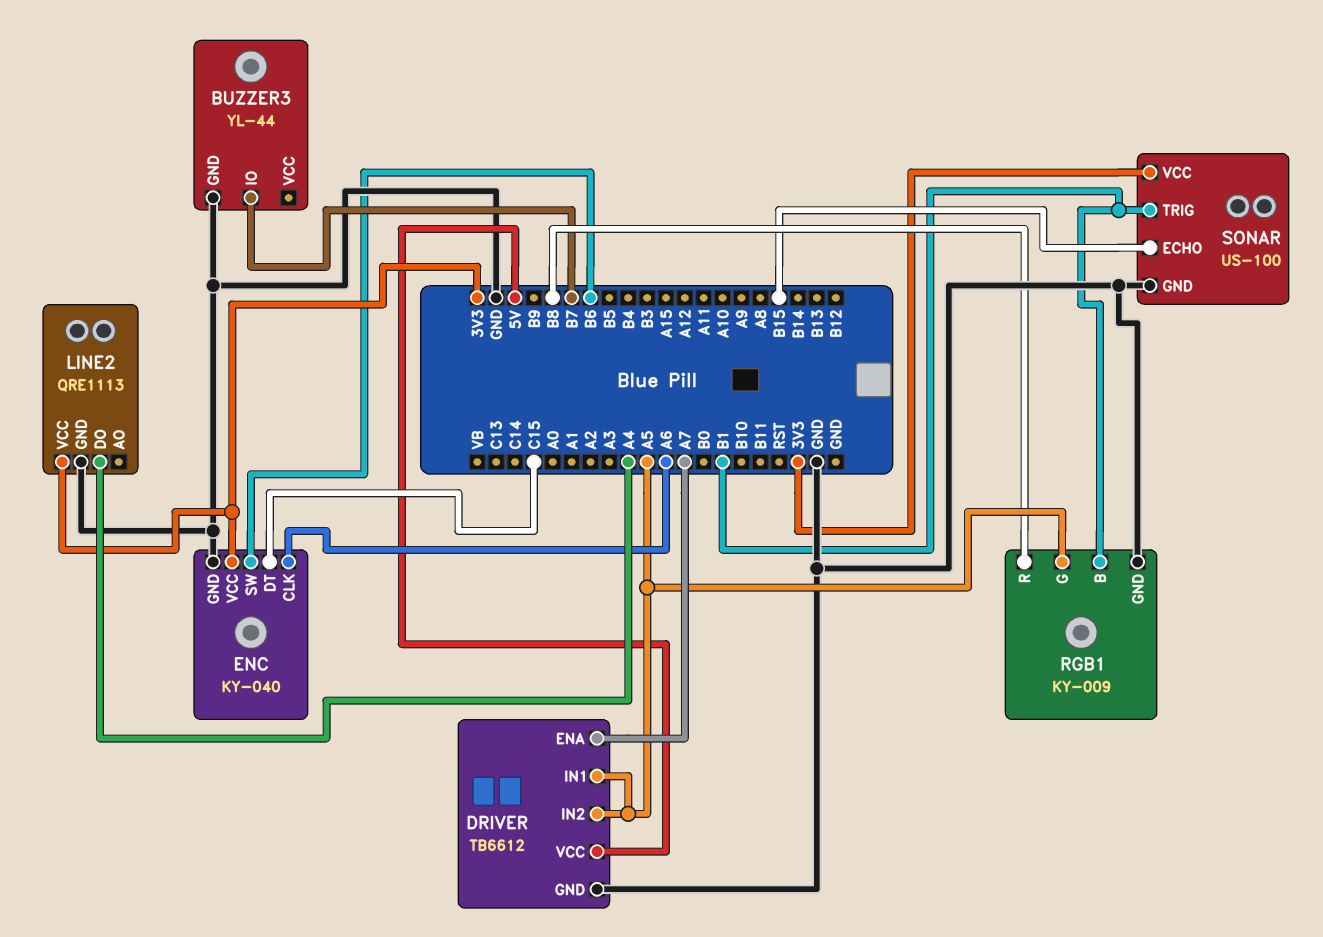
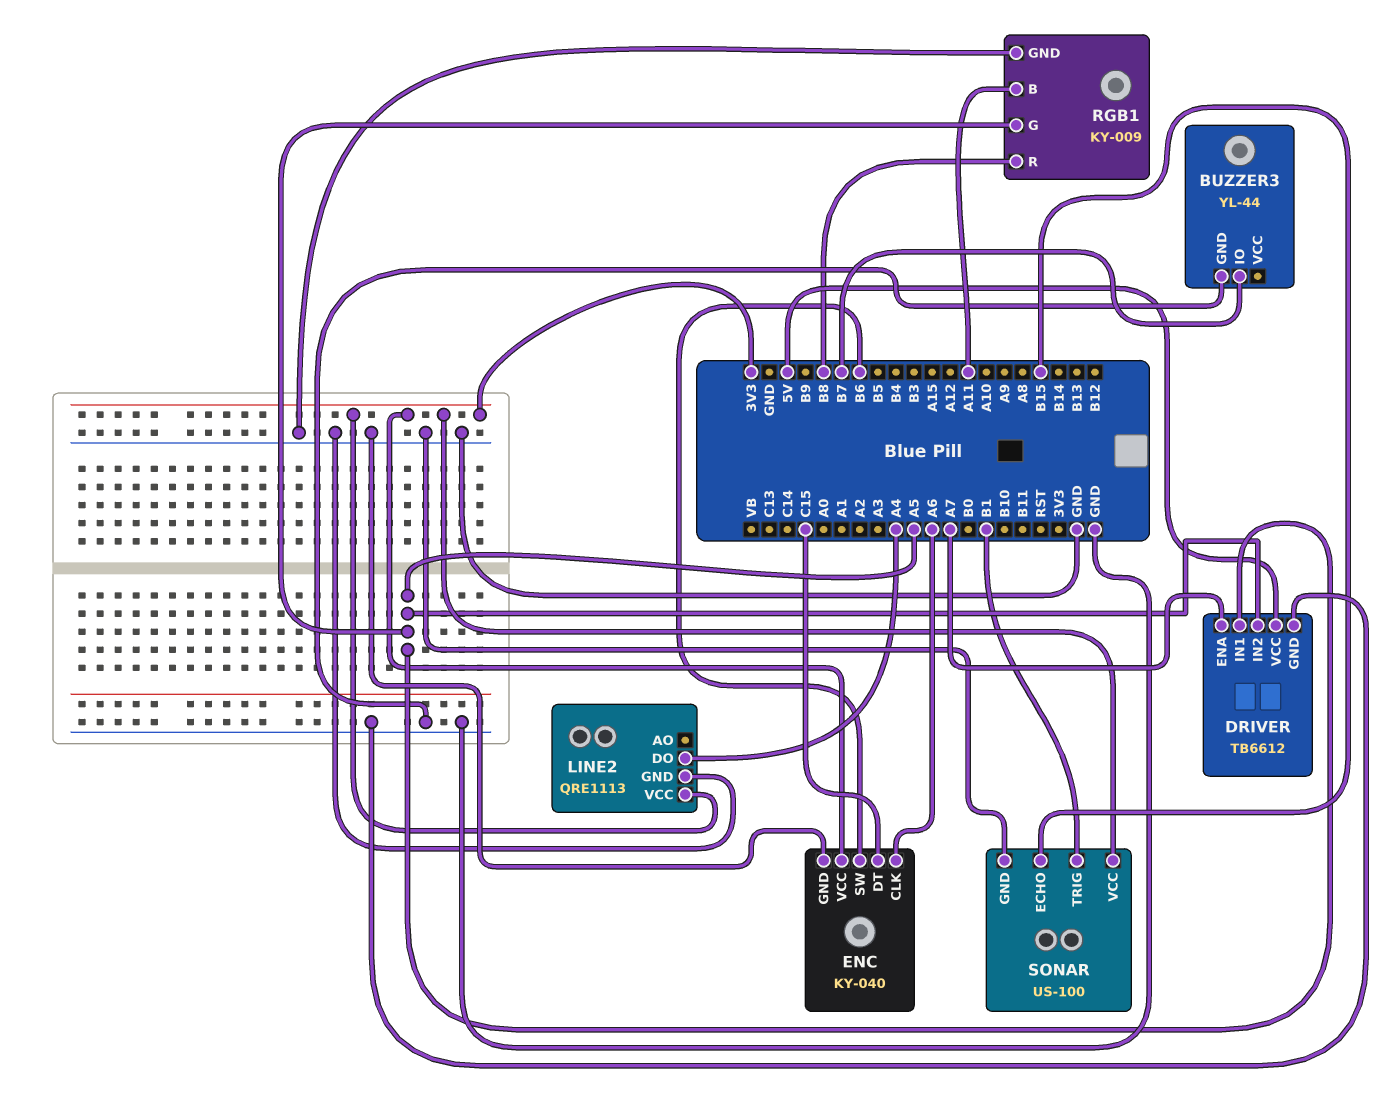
RGB1 pin B: B1 -> A11

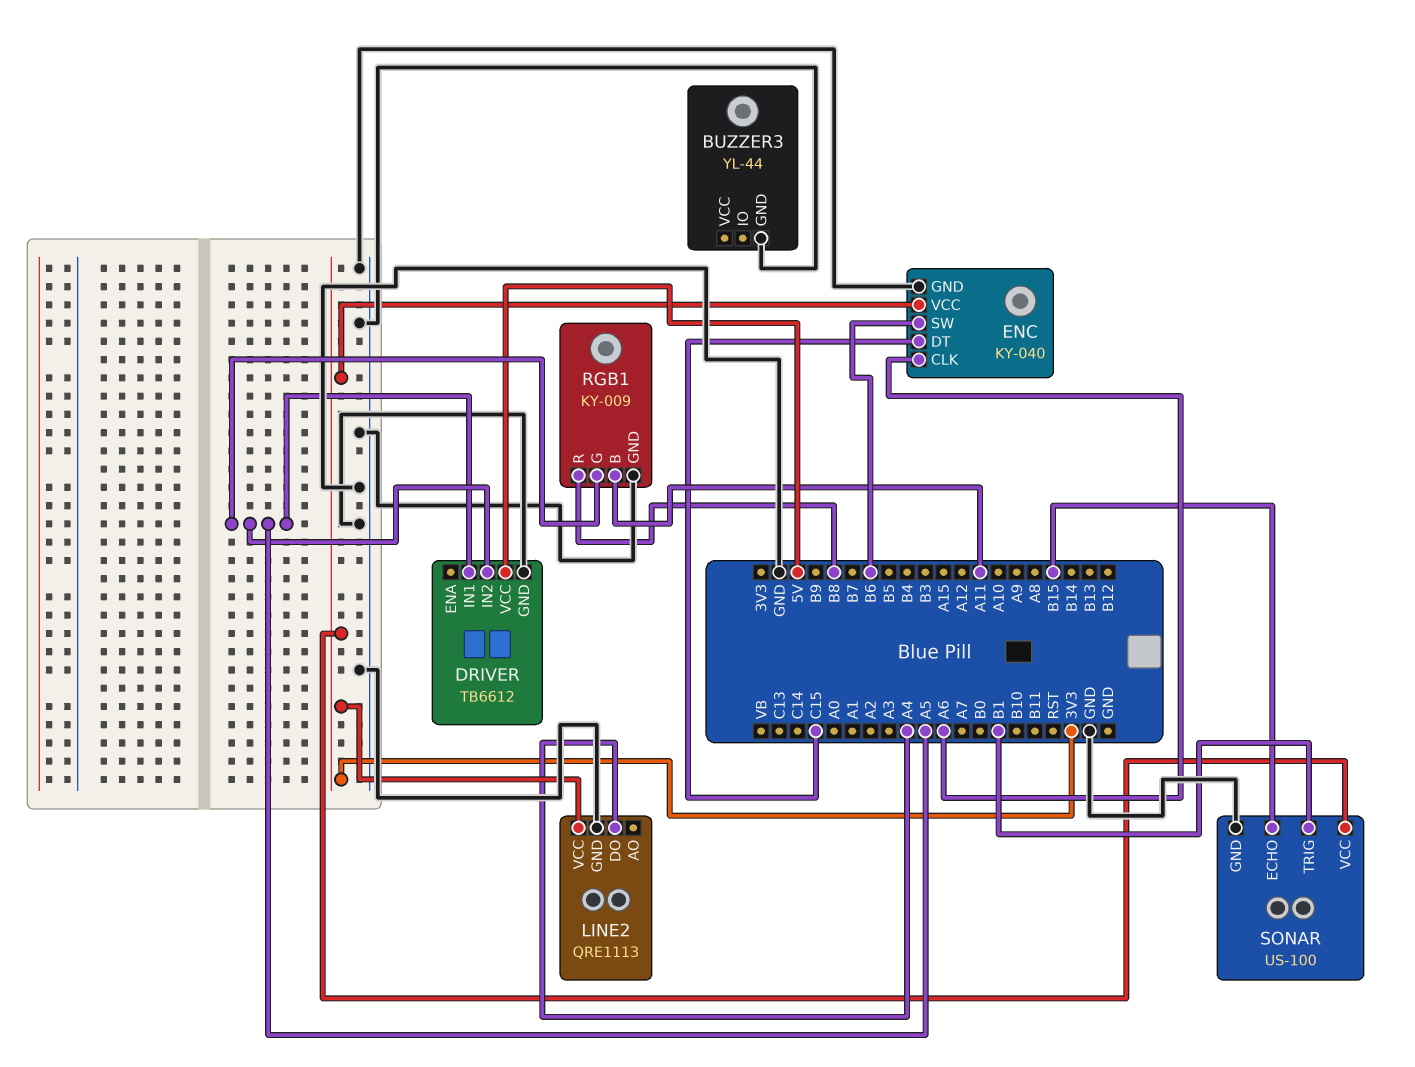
BUZZER3 pin IO: B7 -> none
DRIVER pin ENA: A7 -> none

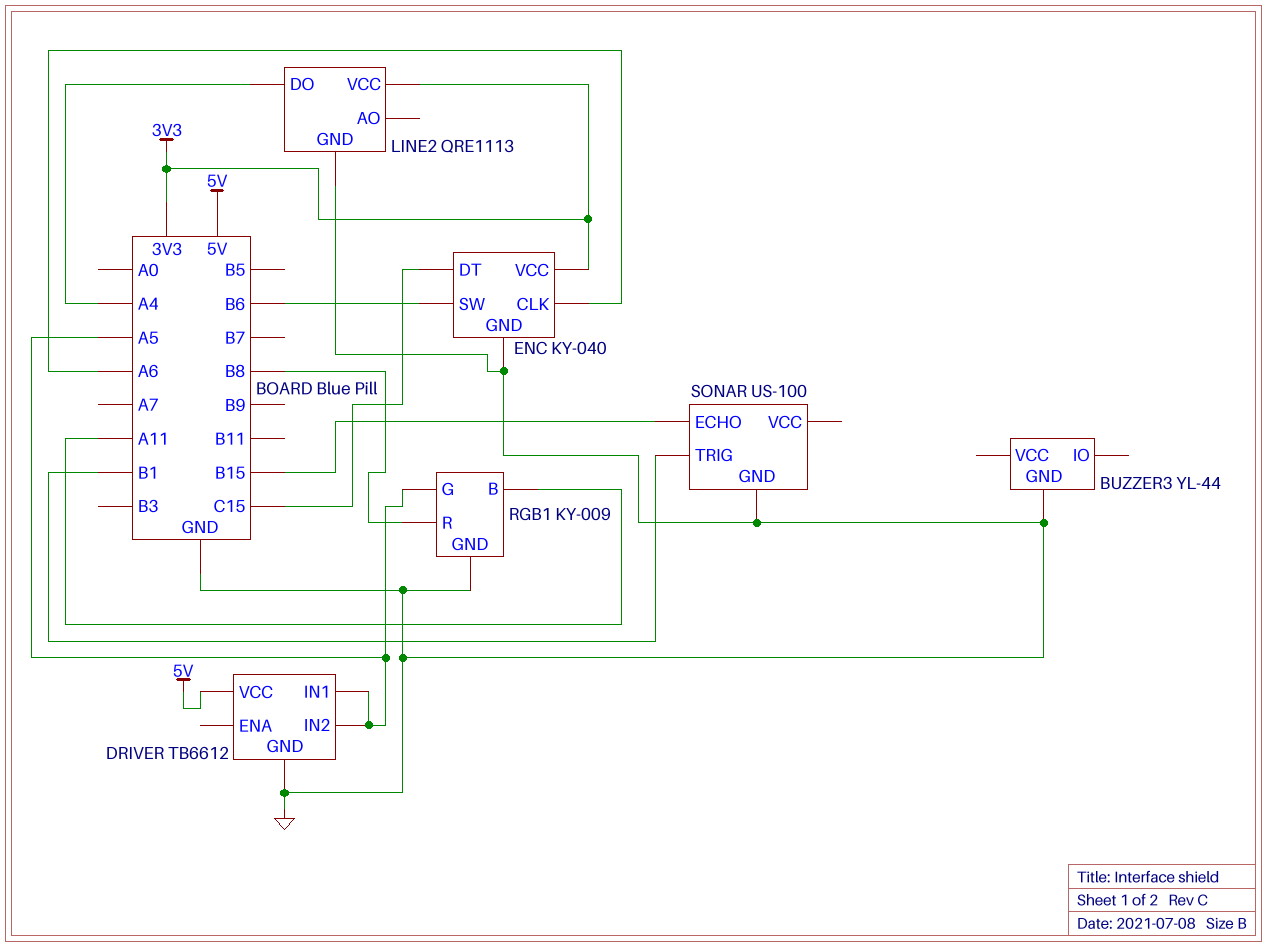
SONAR pin VCC: 3V3 -> none

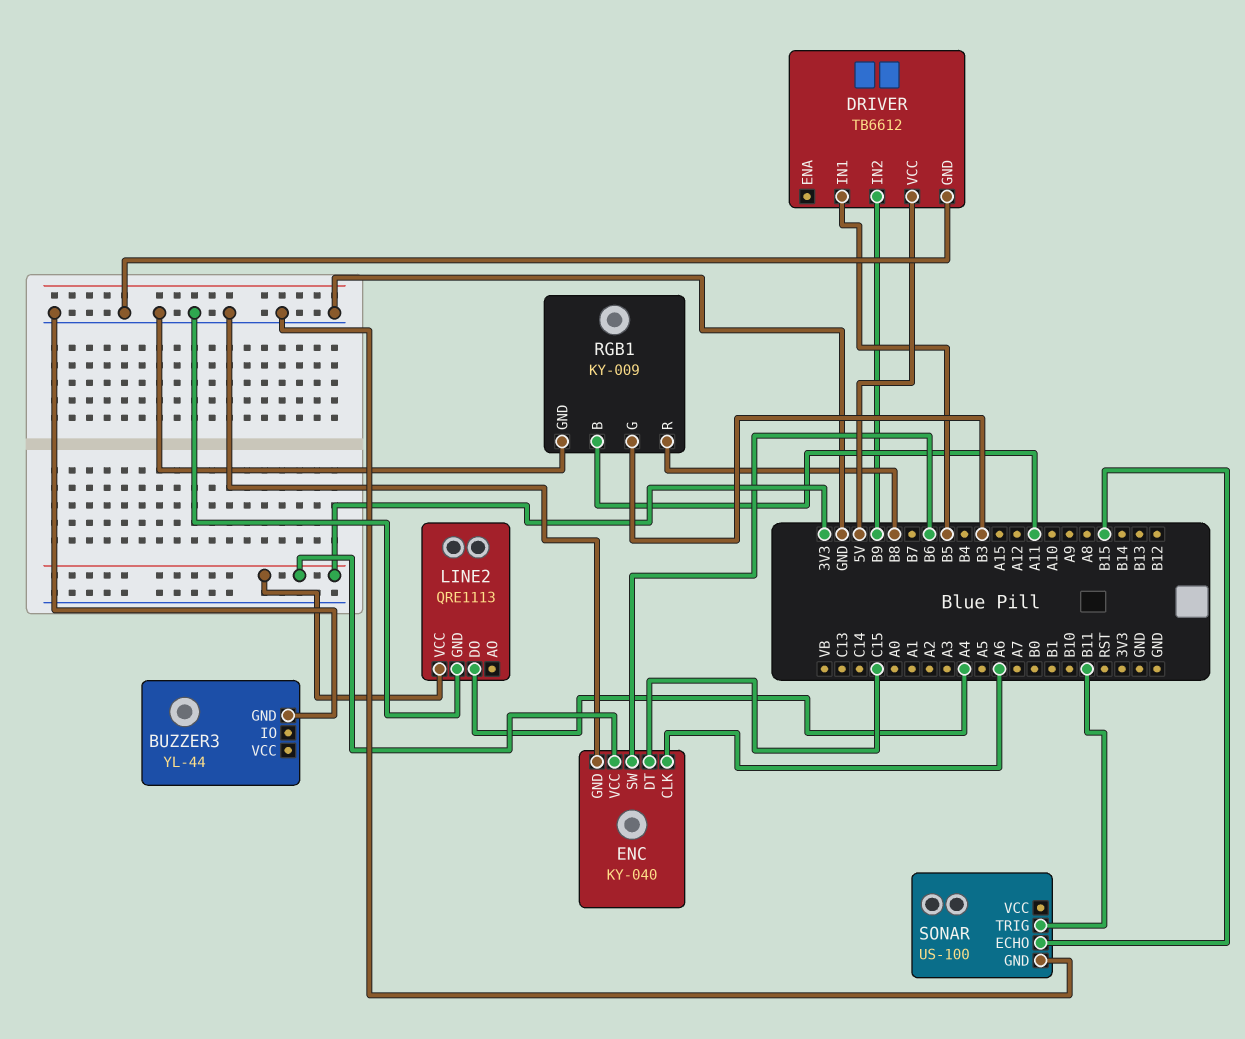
DRIVER pin IN1: A5 -> B5
DRIVER pin IN2: A5 -> B9
RGB1 pin G: A5 -> B3
SONAR pin TRIG: B1 -> B11

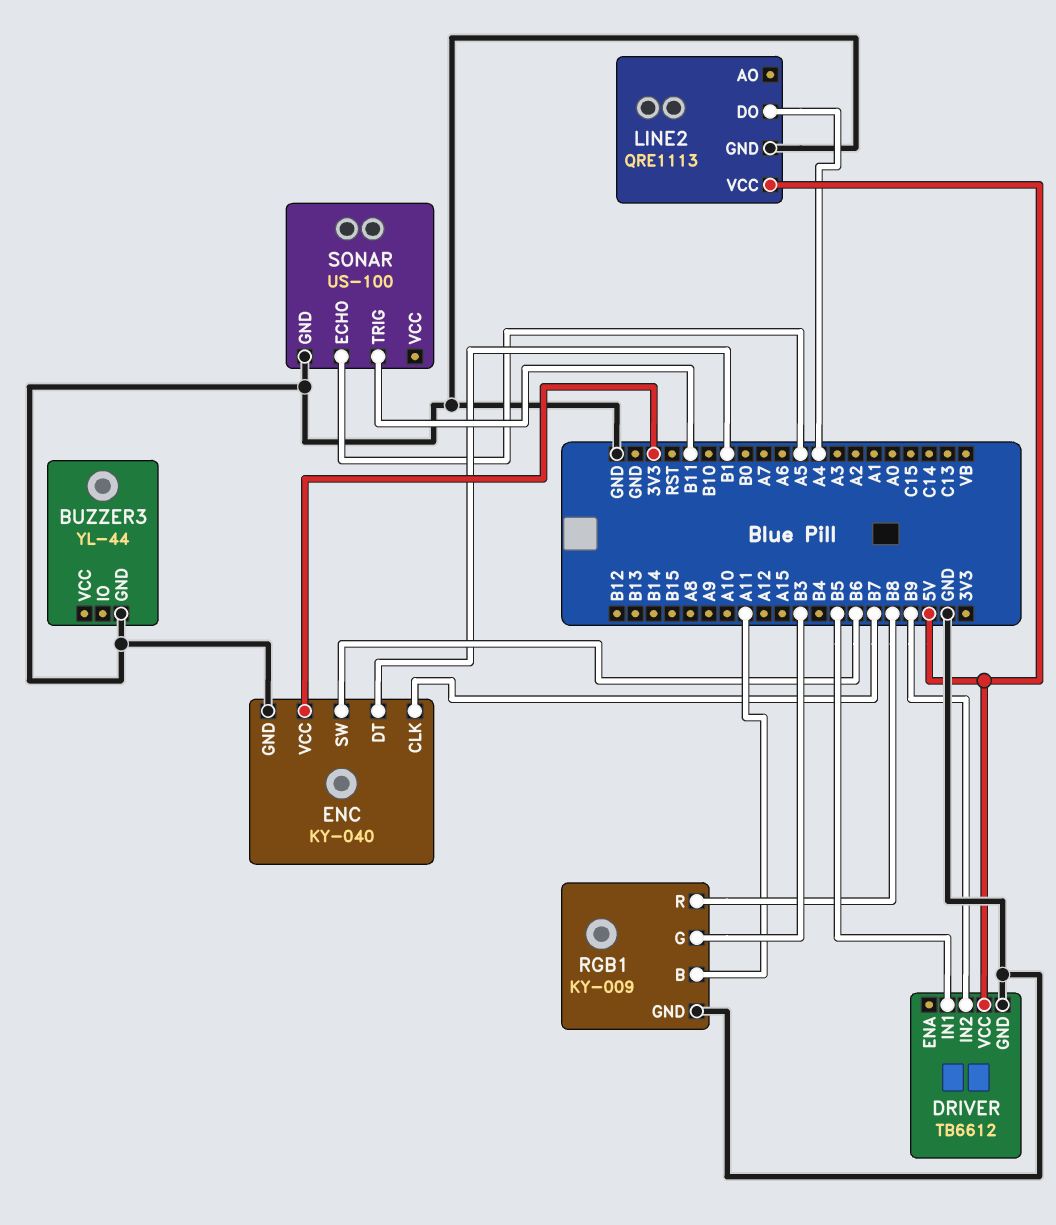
ENC pin CLK: A6 -> B7
ENC pin DT: C15 -> B1
LINE2 pin VCC: 3V3 -> 5V
SONAR pin ECHO: B15 -> A5

